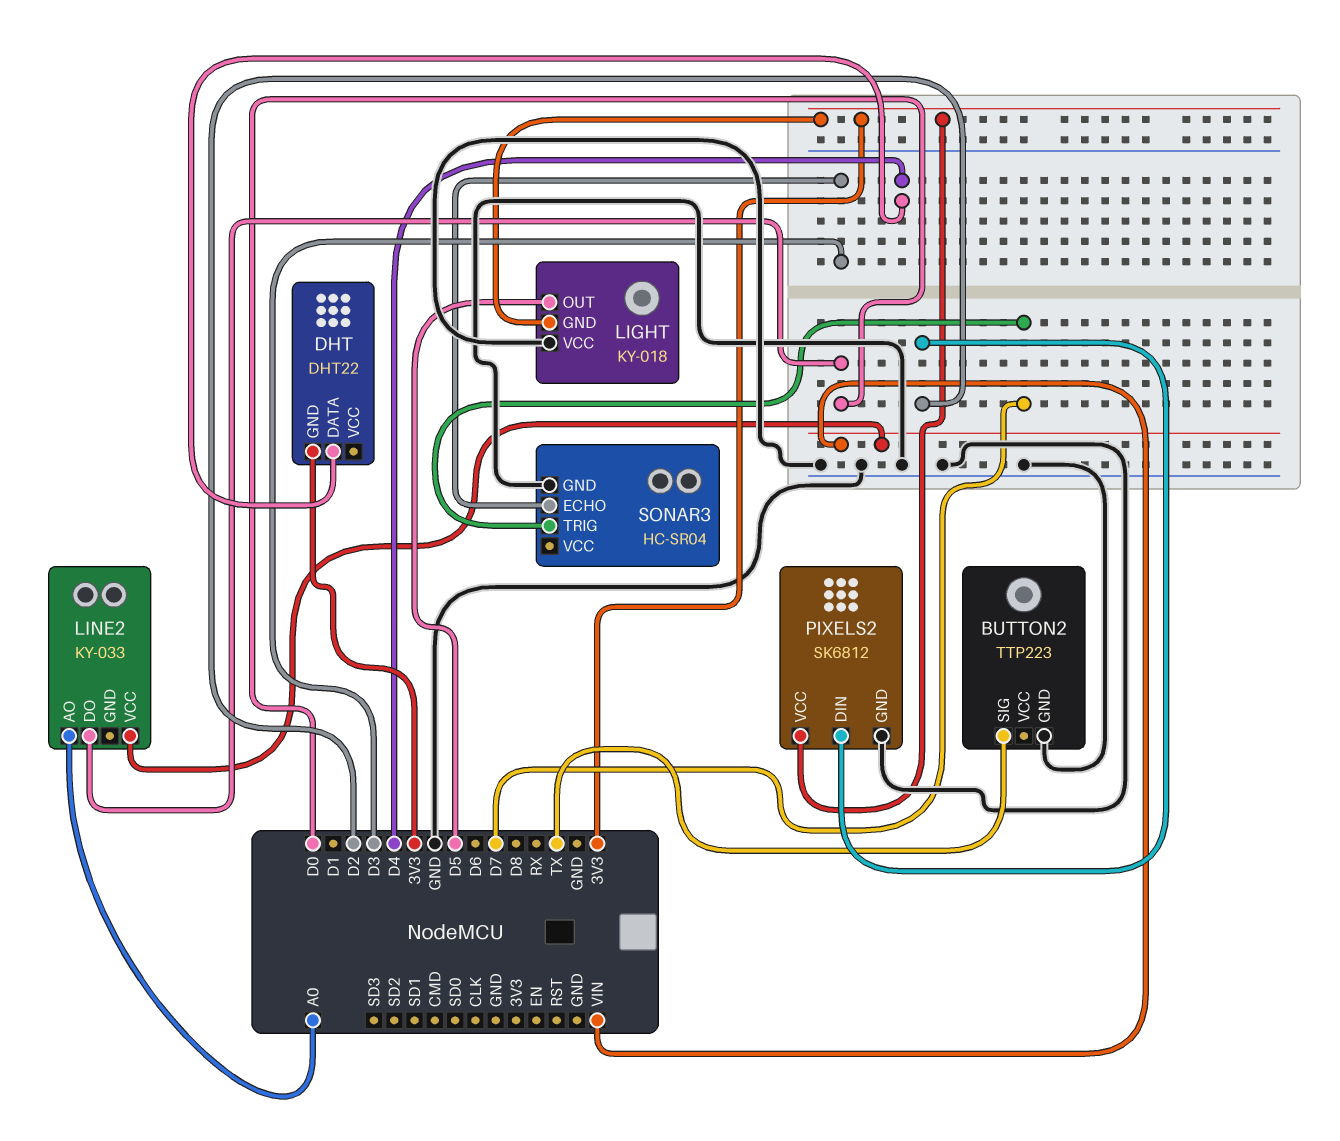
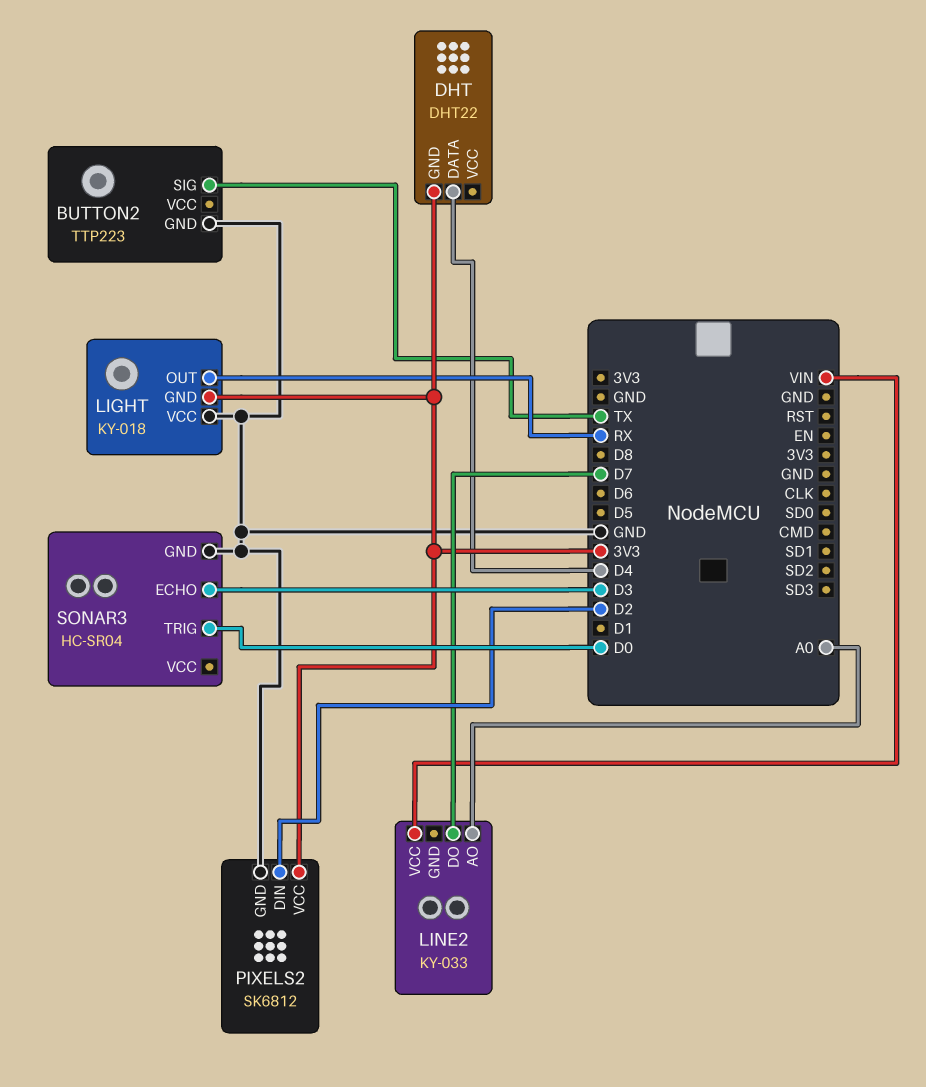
LIGHT pin OUT: D5 -> RX
LINE2 pin DO: D0 -> D7
SONAR3 pin TRIG: D7 -> D0

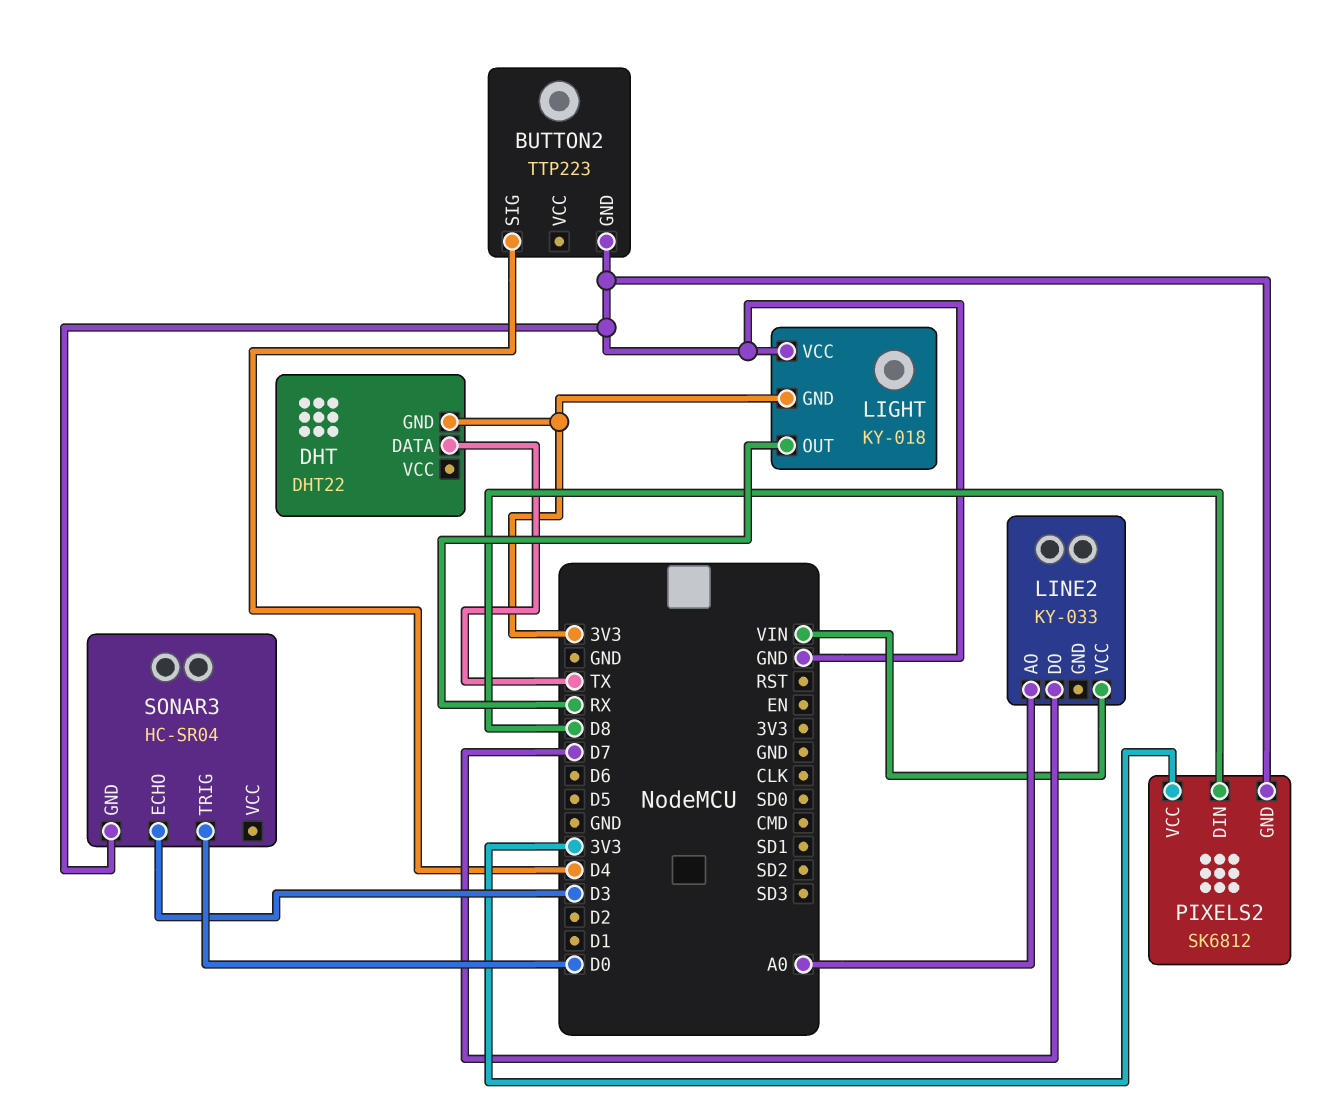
BUTTON2 pin SIG: TX -> D4
DHT pin DATA: D4 -> TX
PIXELS2 pin DIN: D2 -> D8

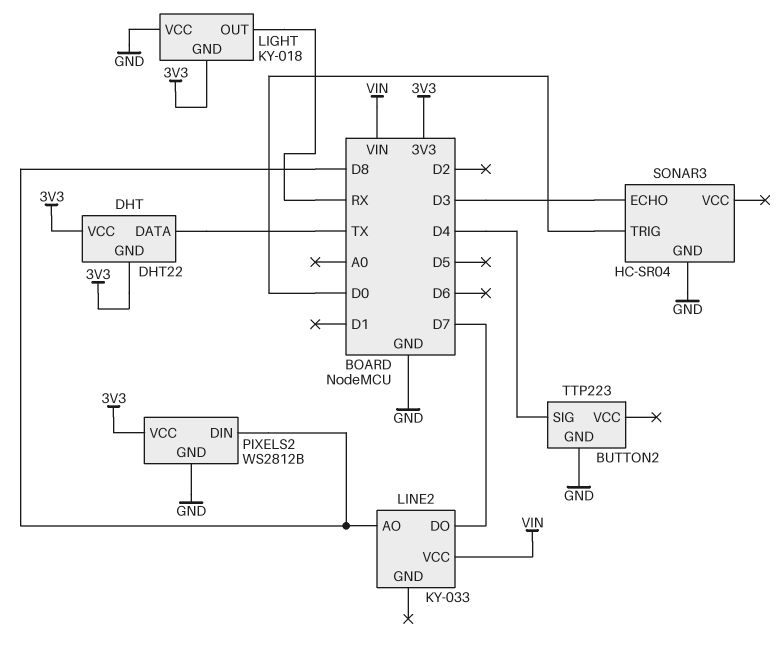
DHT pin VCC: none -> 3V3
LINE2 pin AO: A0 -> D8
PIXELS2: SK6812 -> WS2812B

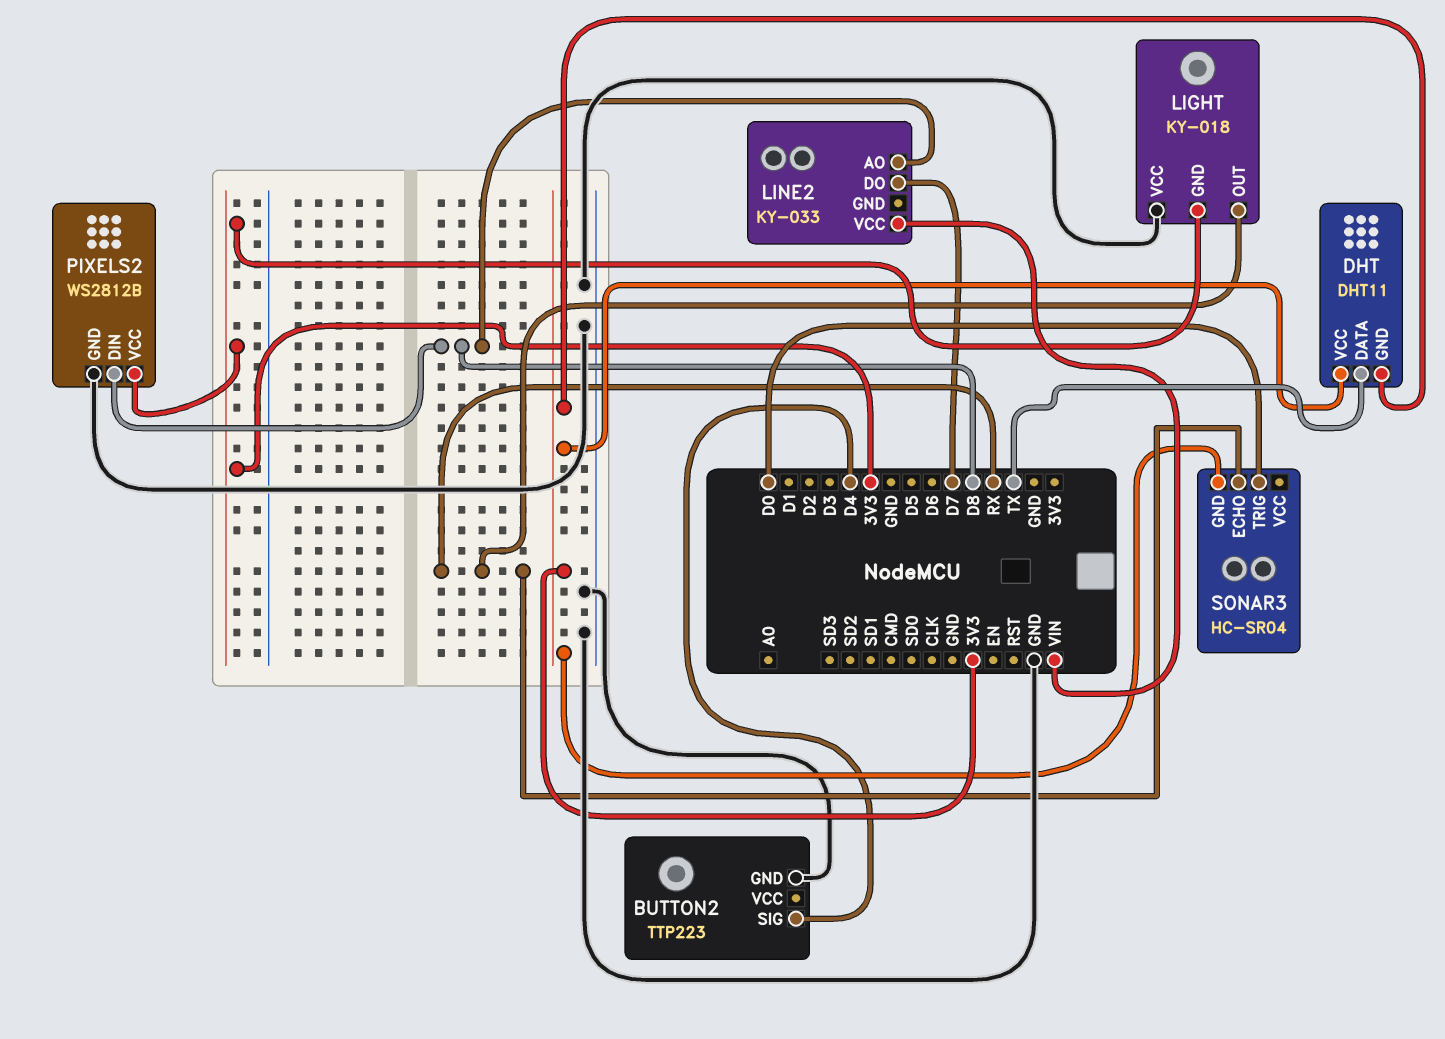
DHT: DHT22 -> DHT11
SONAR3 pin ECHO: D3 -> RX
SONAR3 pin GND: GND -> 3V3

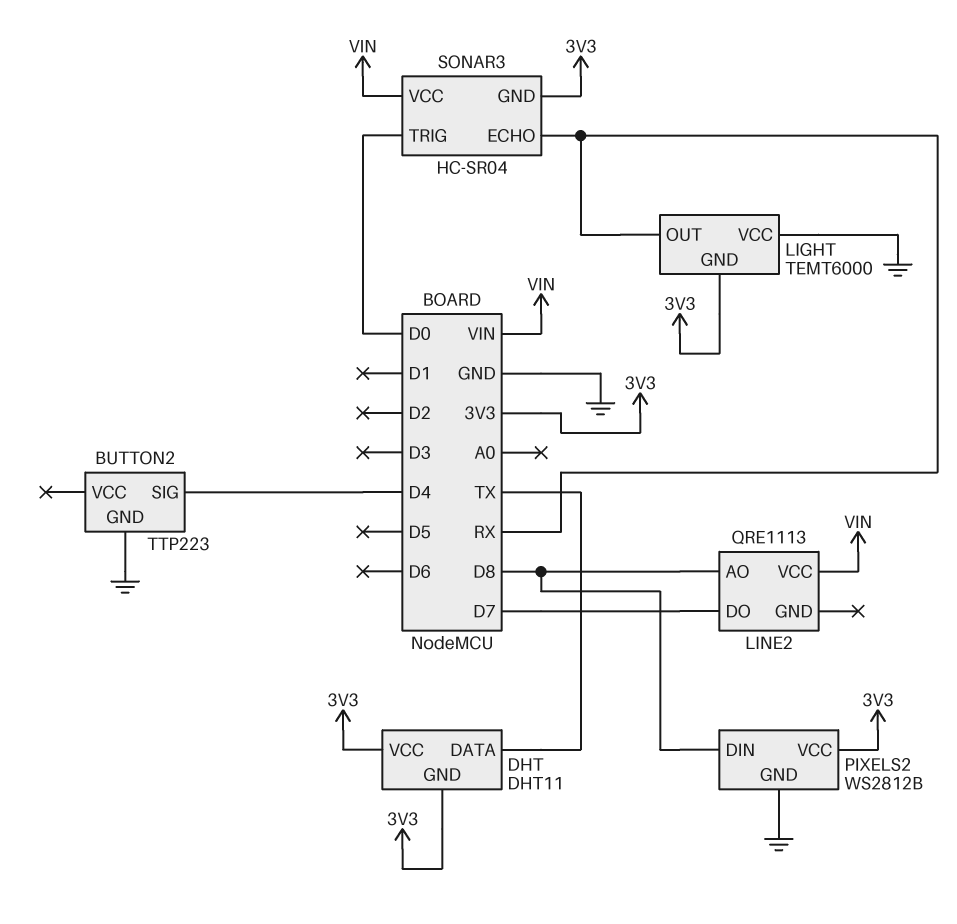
LIGHT: KY-018 -> TEMT6000
LINE2: KY-033 -> QRE1113
SONAR3 pin VCC: none -> VIN

